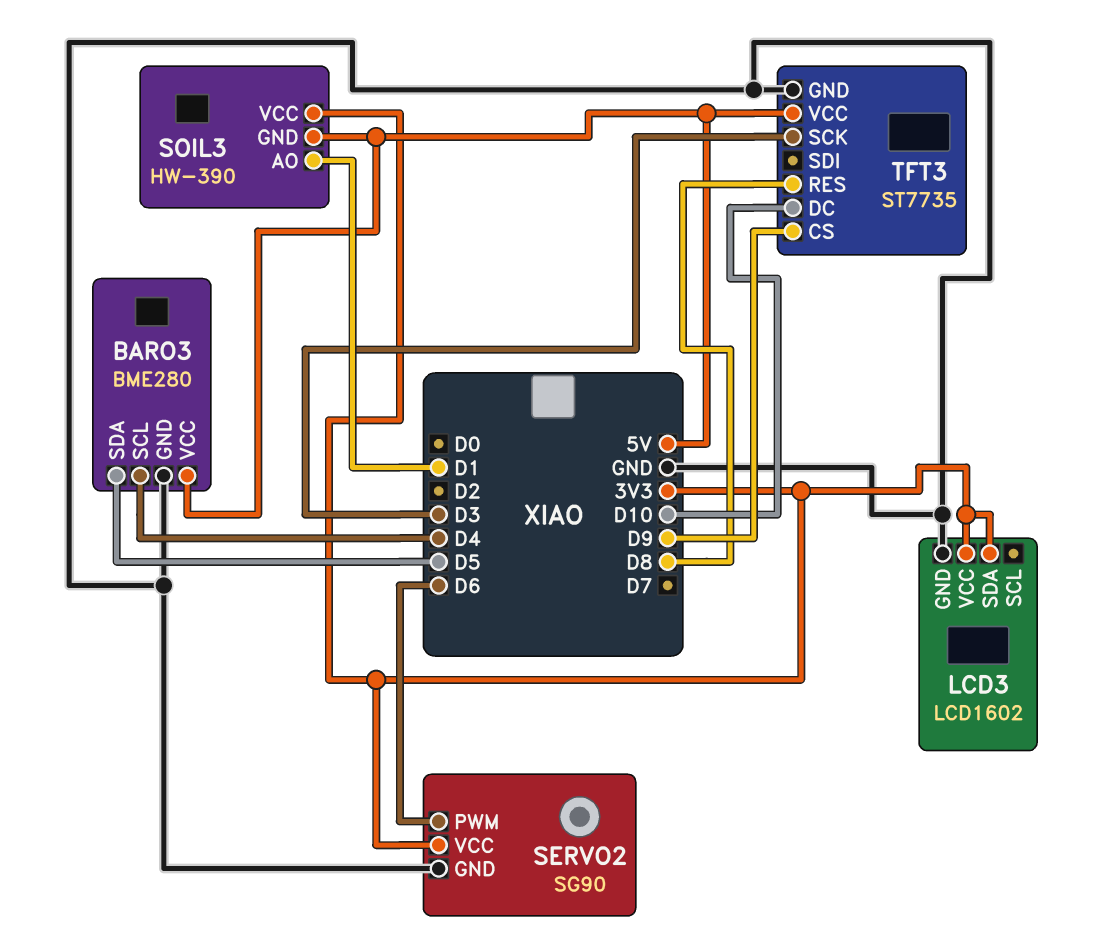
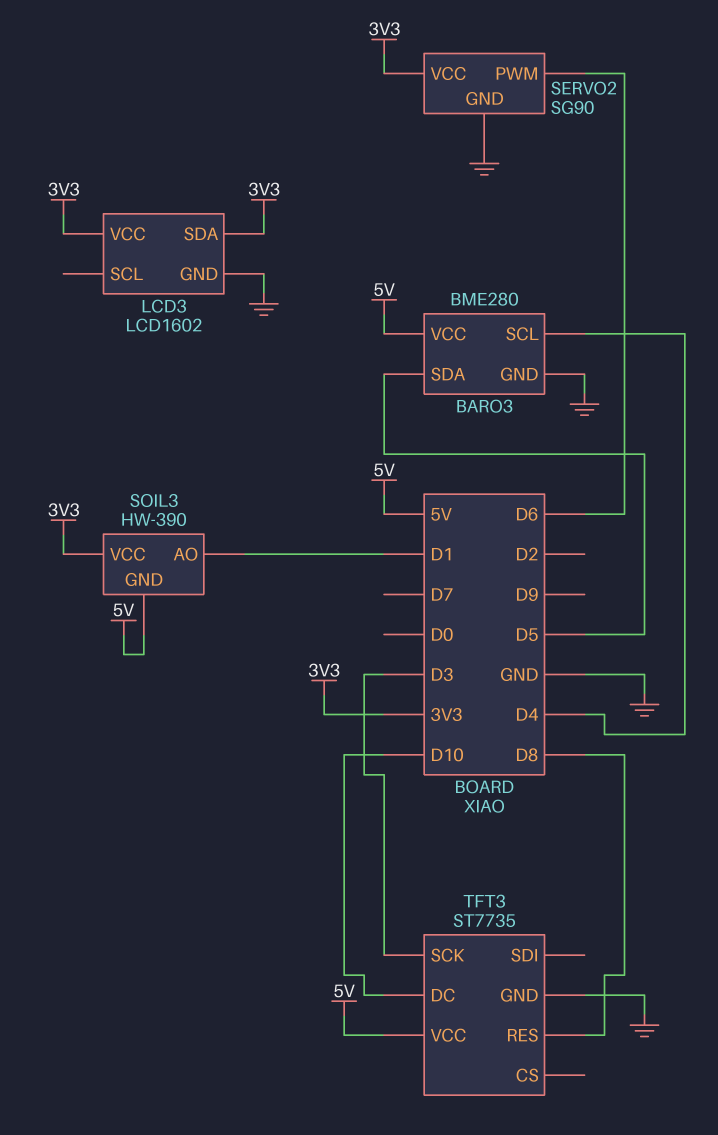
TFT3 pin CS: D9 -> none

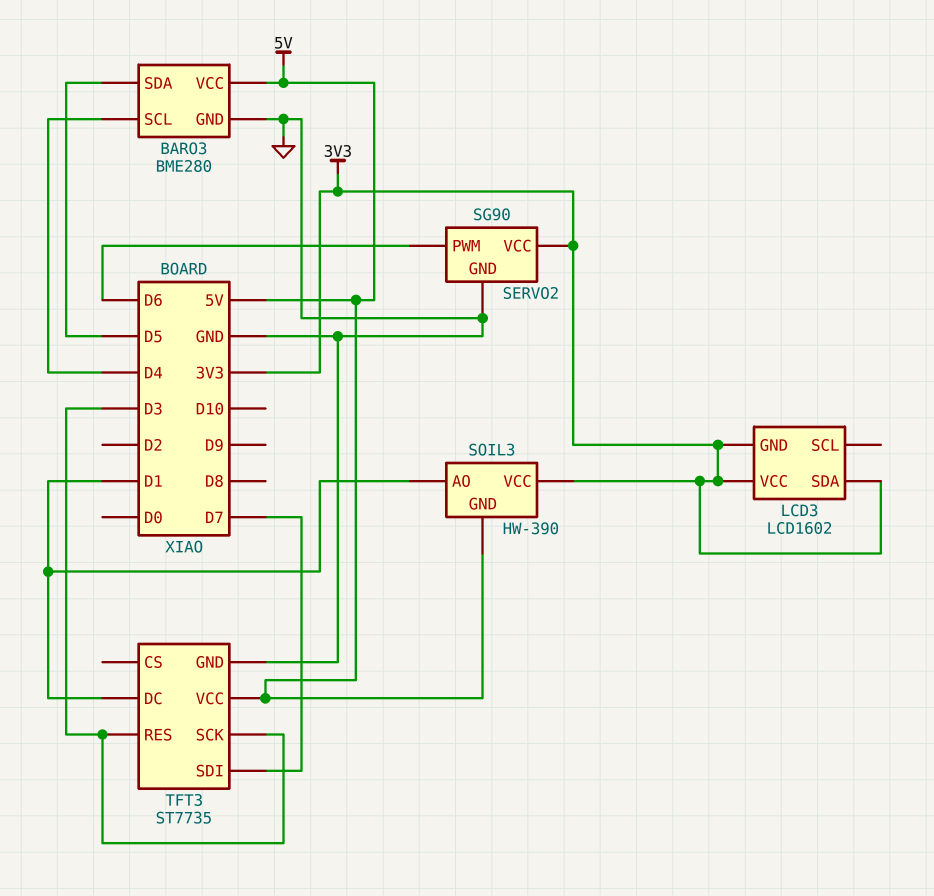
LCD3 pin GND: GND -> 3V3
TFT3 pin DC: D10 -> D1
TFT3 pin RES: D8 -> D3
TFT3 pin SDI: none -> D7

